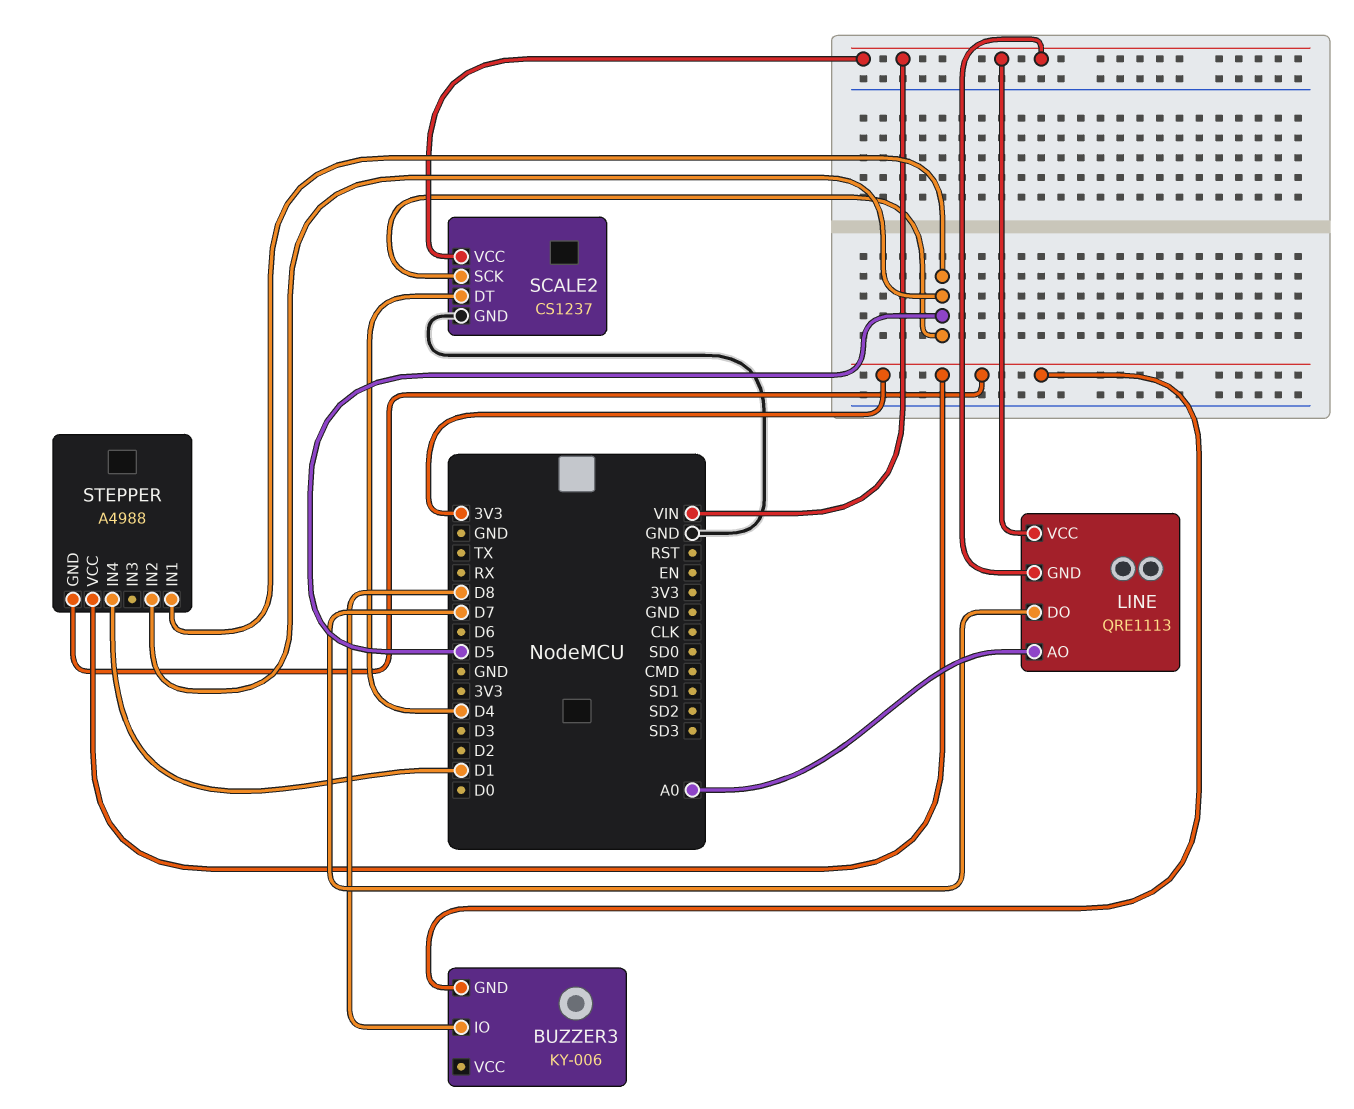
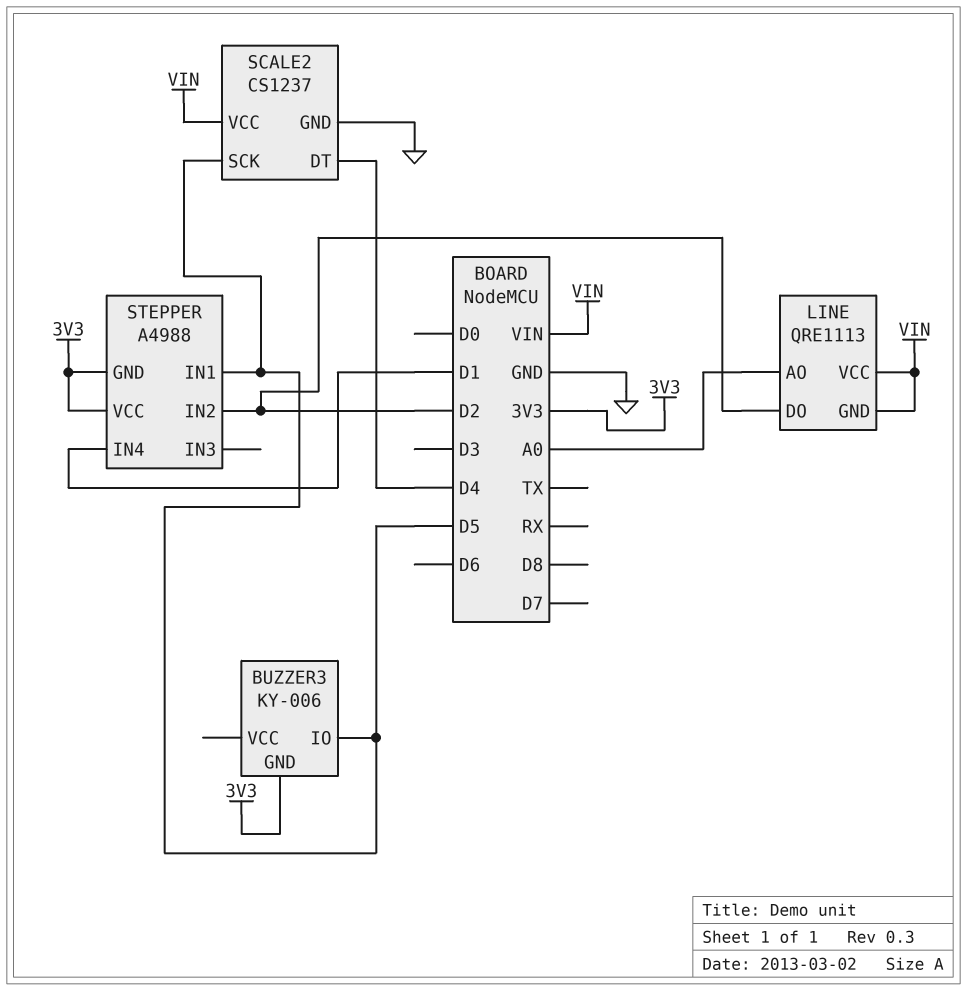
BUZZER3 pin IO: D8 -> D5
LINE pin DO: D7 -> D2
STEPPER pin IN2: D5 -> D2

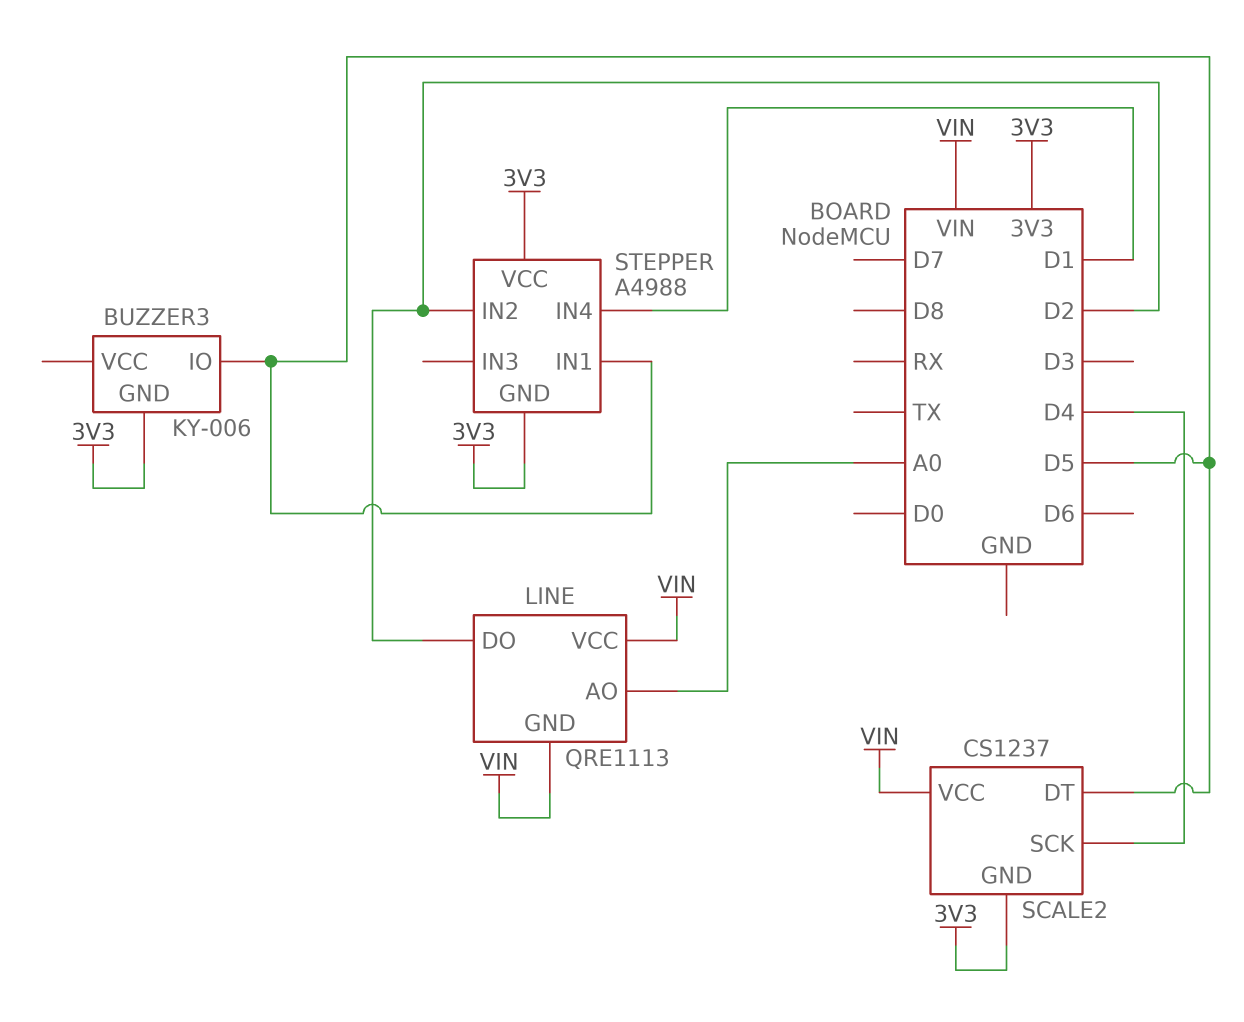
SCALE2 pin DT: D4 -> D5
SCALE2 pin GND: GND -> 3V3
SCALE2 pin SCK: D5 -> D4

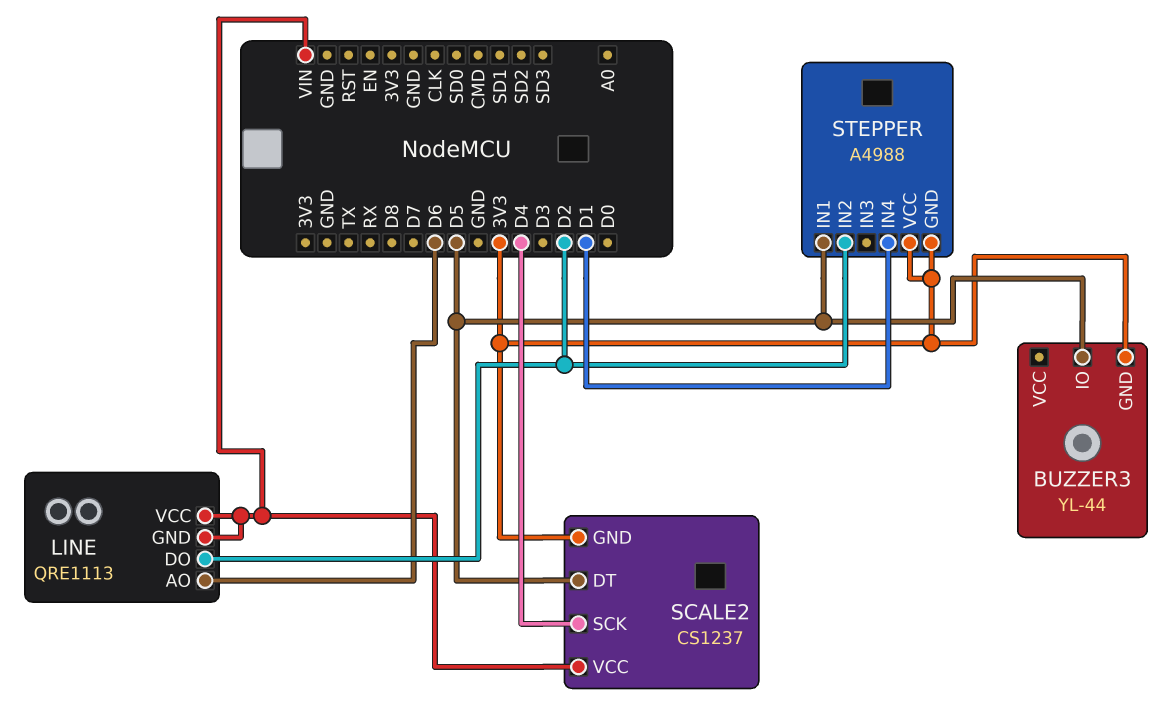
BUZZER3: KY-006 -> YL-44
LINE pin AO: A0 -> D6

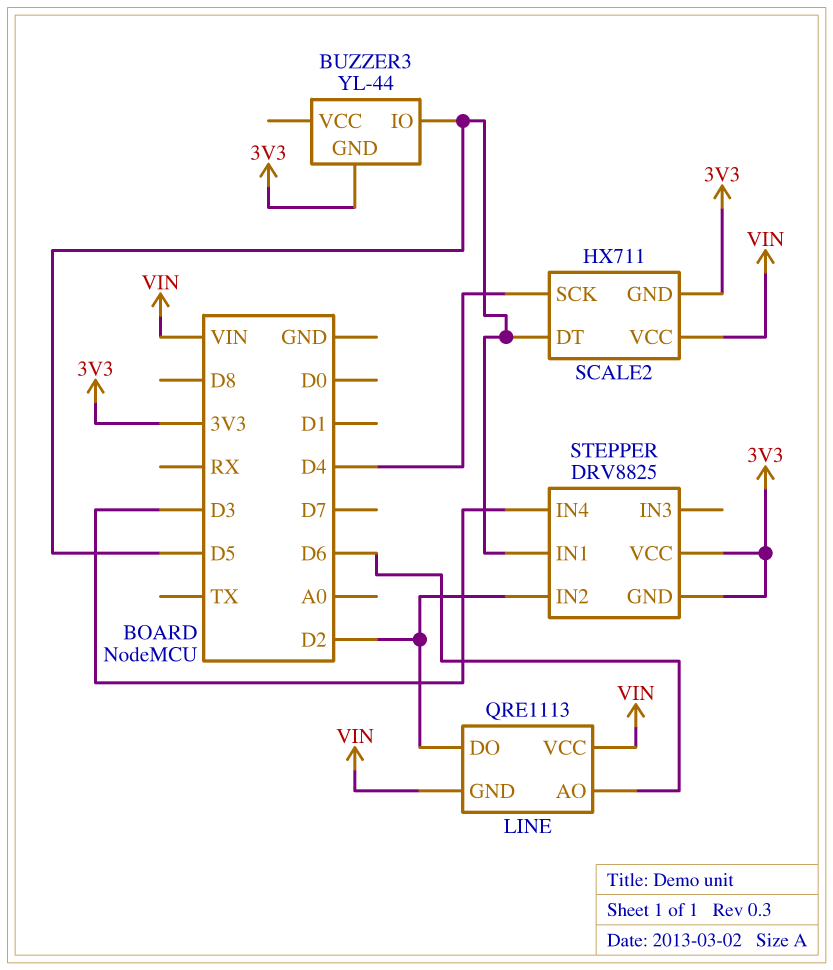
SCALE2: CS1237 -> HX711
STEPPER: A4988 -> DRV8825
STEPPER pin IN4: D1 -> D3

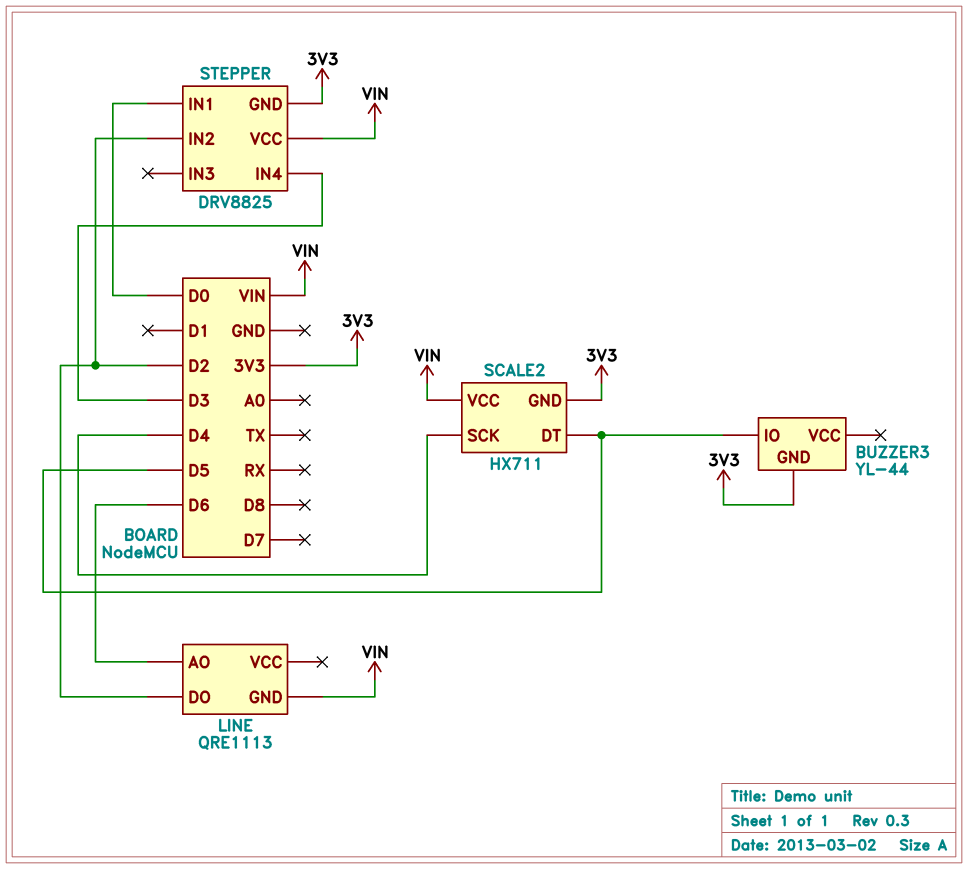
LINE pin VCC: VIN -> none
STEPPER pin IN1: D5 -> D0
STEPPER pin VCC: 3V3 -> VIN

